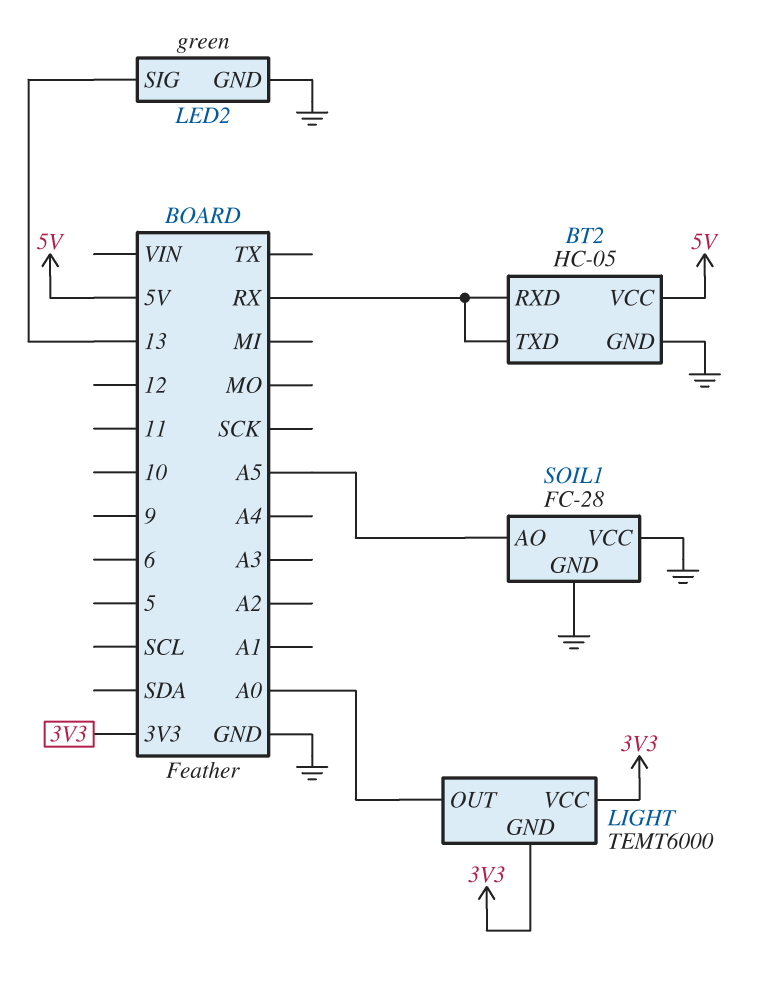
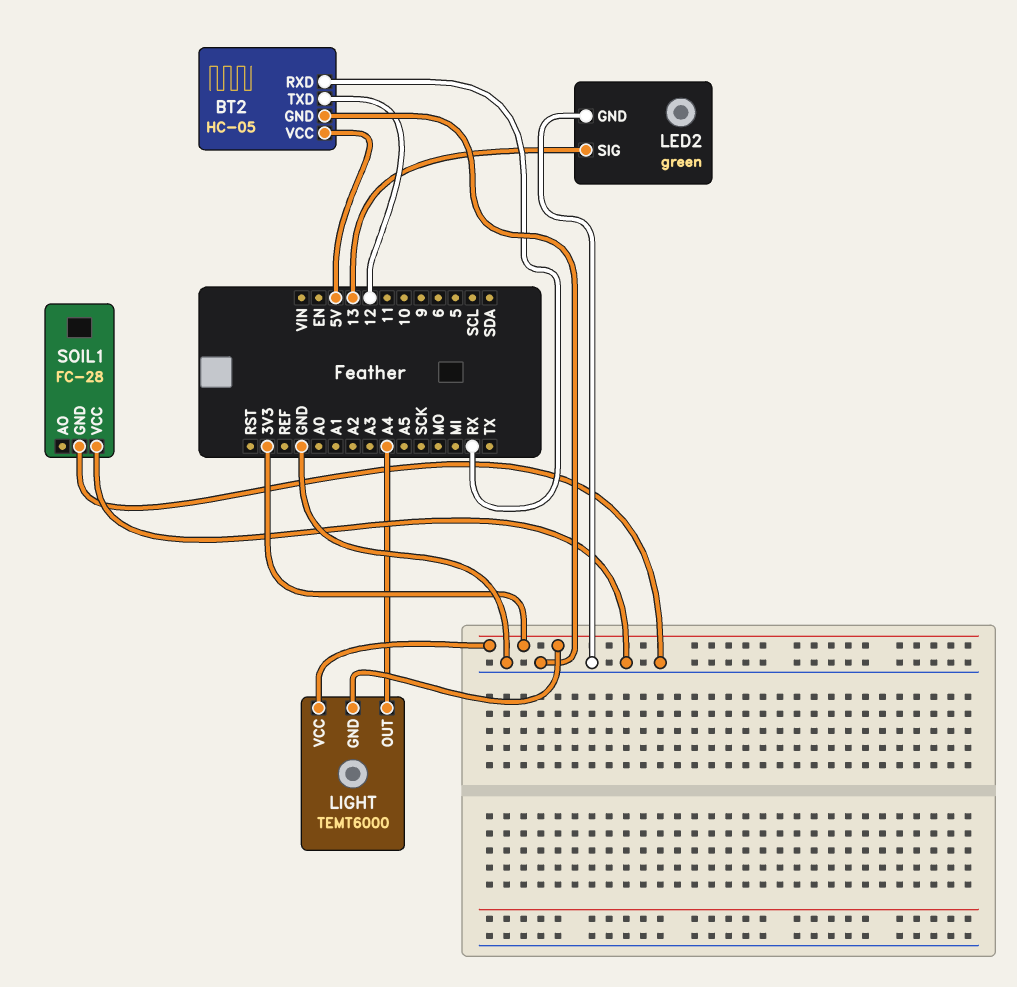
BT2 pin TXD: RX -> 12
LIGHT pin OUT: A0 -> A4
SOIL1 pin AO: A5 -> none

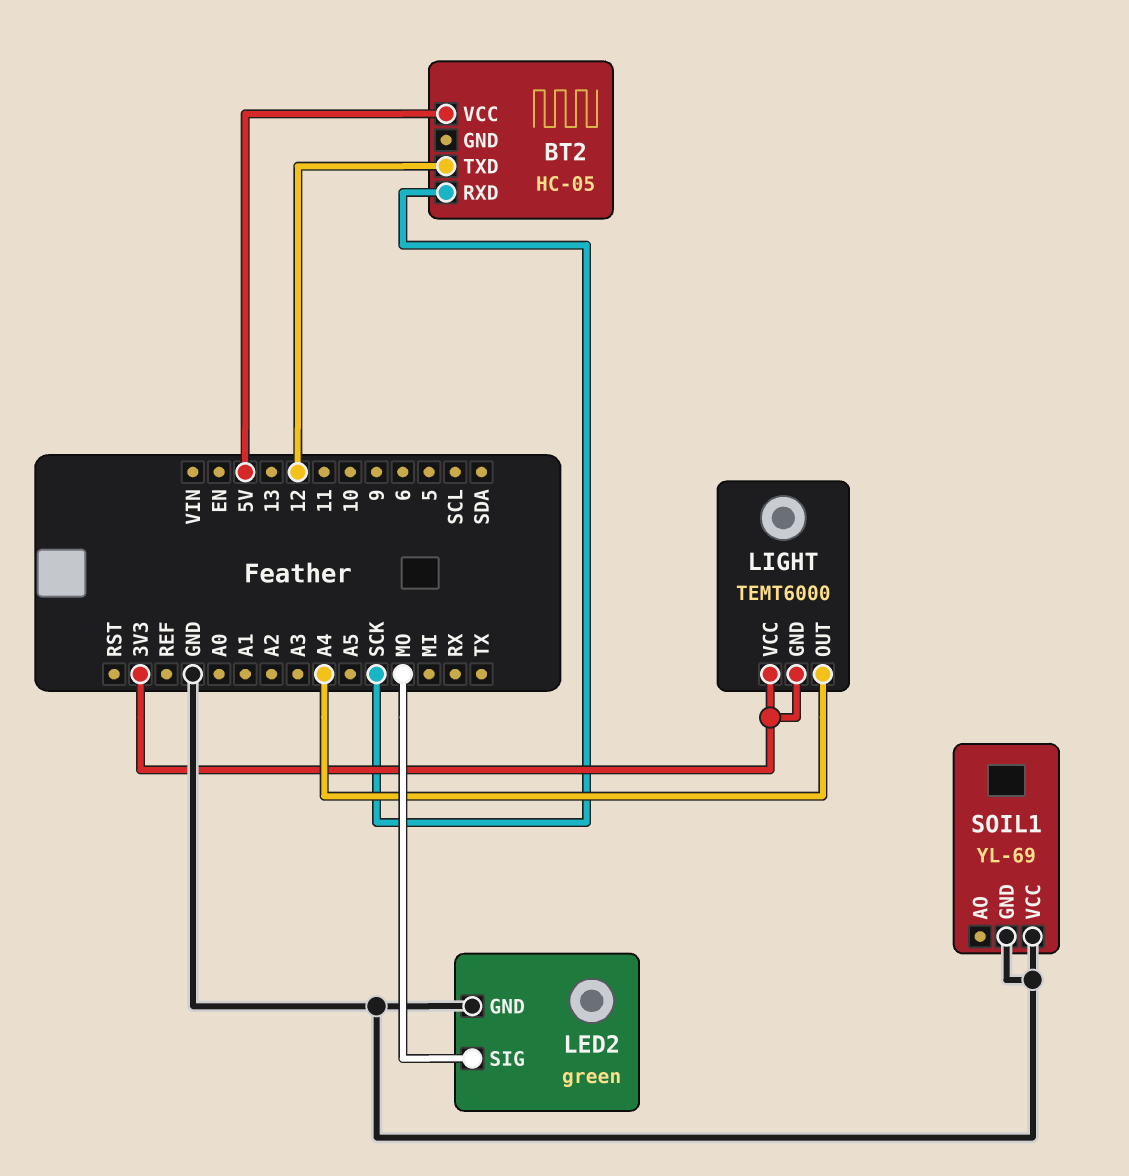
BT2 pin GND: GND -> none
BT2 pin RXD: RX -> SCK
LED2 pin SIG: 13 -> MO
SOIL1: FC-28 -> YL-69

